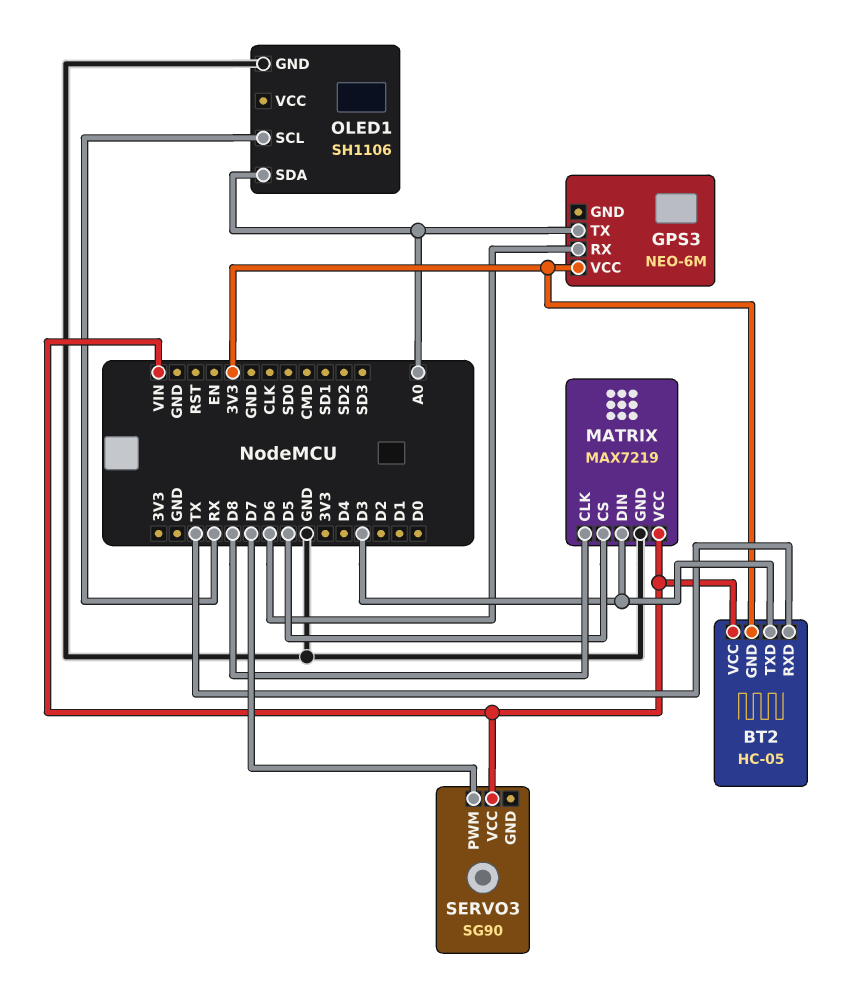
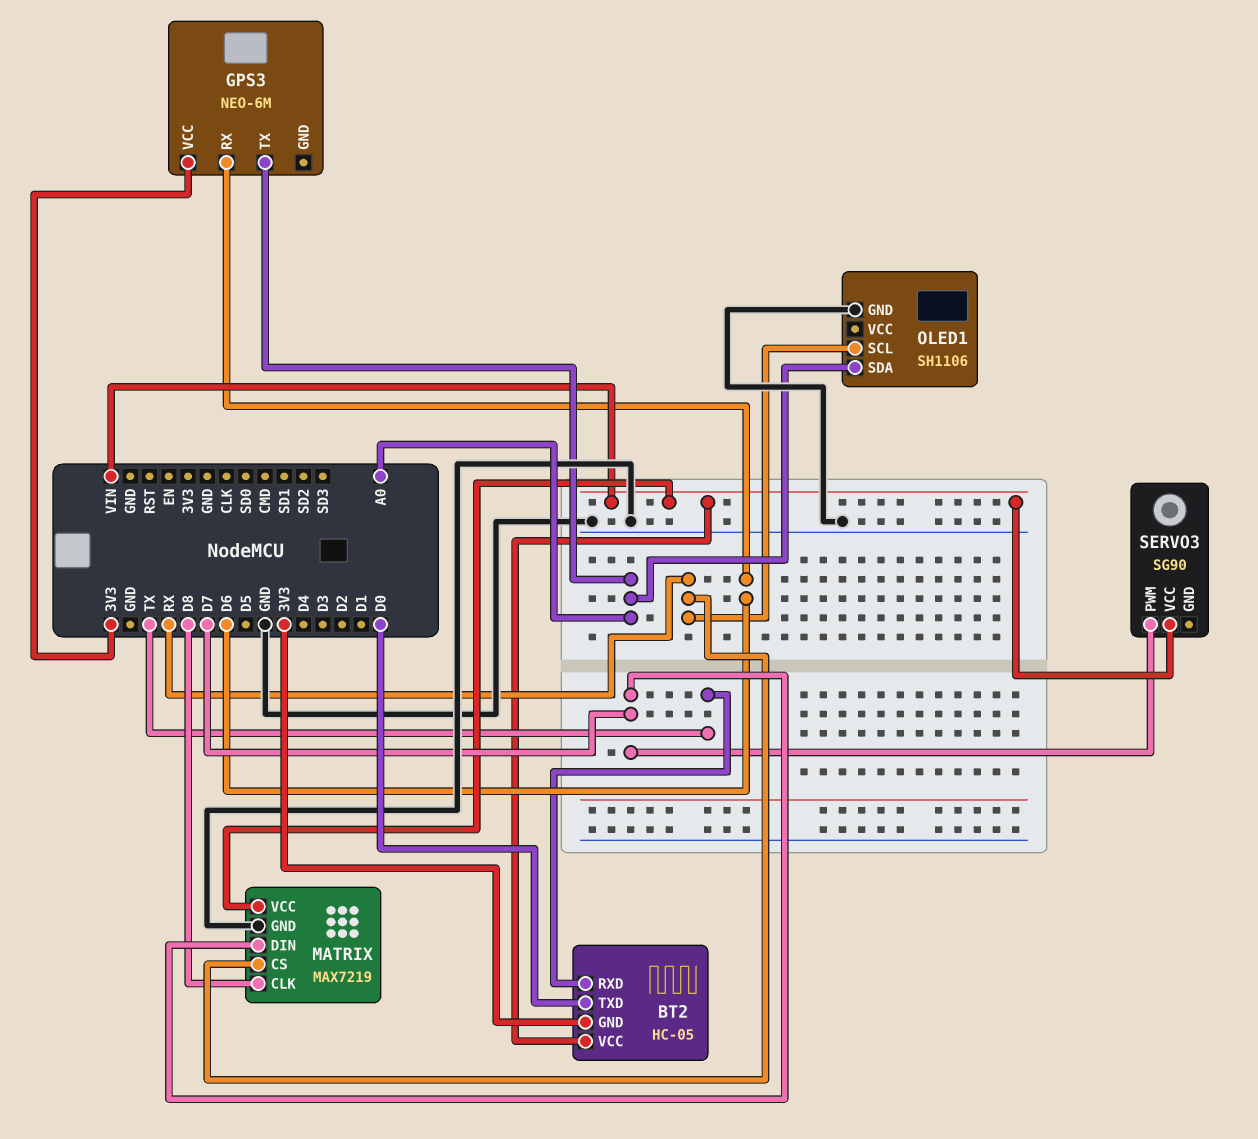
BT2 pin TXD: D3 -> D0
MATRIX pin CS: D5 -> RX
MATRIX pin DIN: D3 -> D7

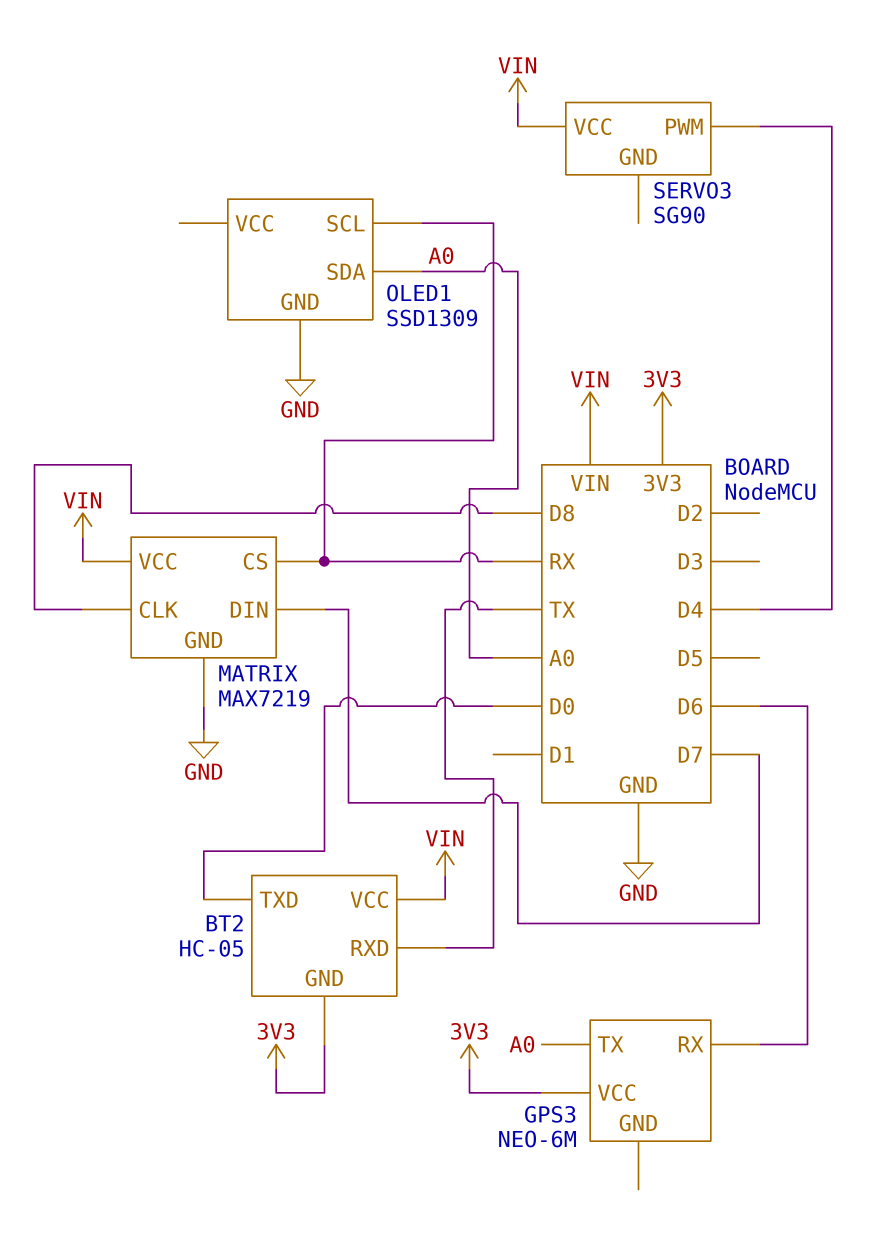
OLED1: SH1106 -> SSD1309
SERVO3 pin PWM: D7 -> D4

